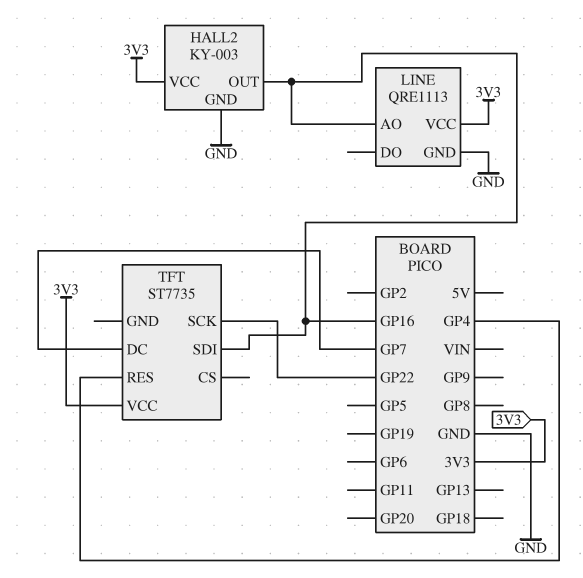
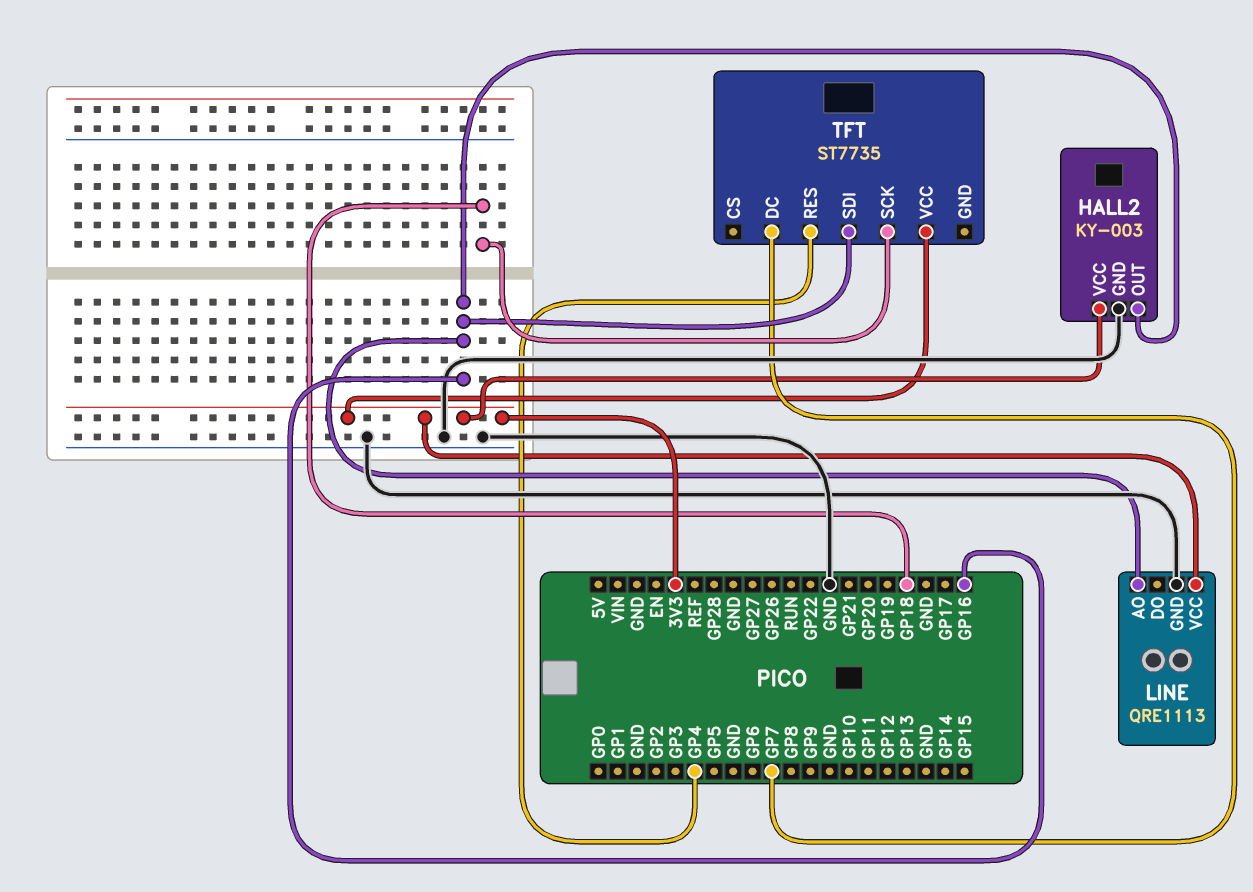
TFT pin SCK: GP22 -> GP18

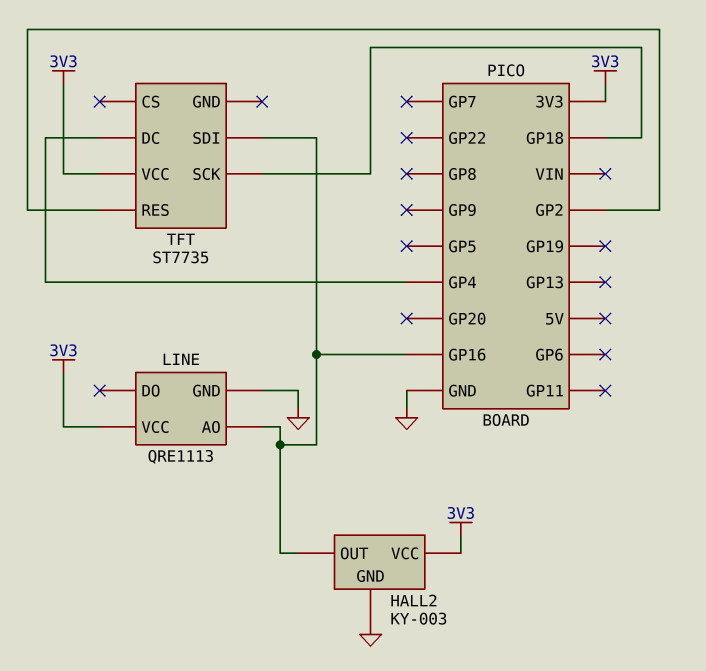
TFT pin DC: GP7 -> GP4
TFT pin RES: GP4 -> GP2

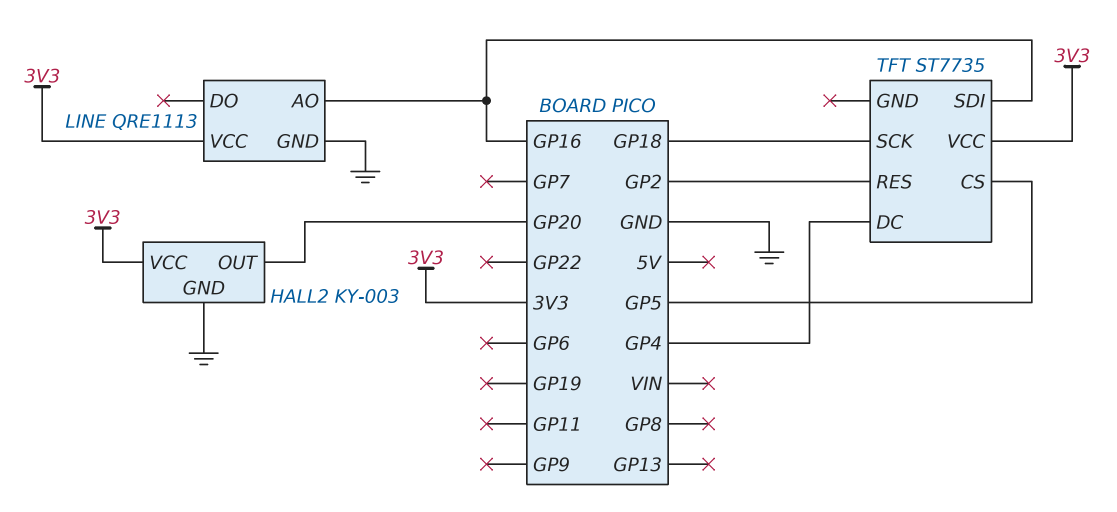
HALL2 pin OUT: GP16 -> GP20
TFT pin CS: none -> GP5

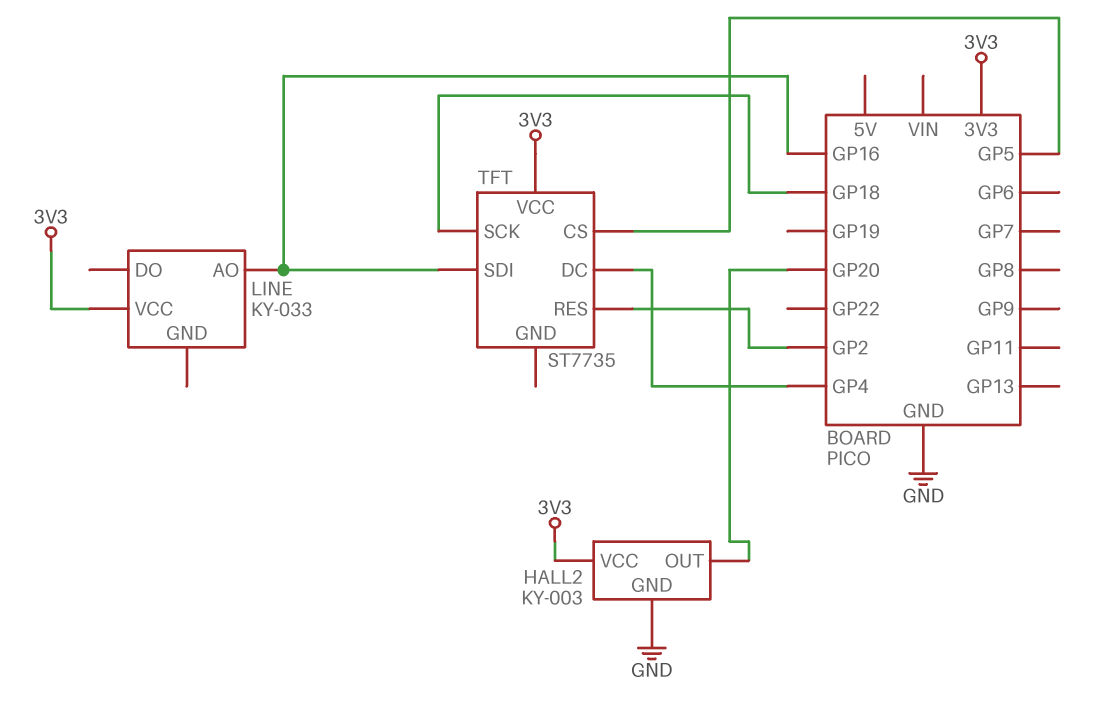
LINE: QRE1113 -> KY-033
LINE pin GND: GND -> none

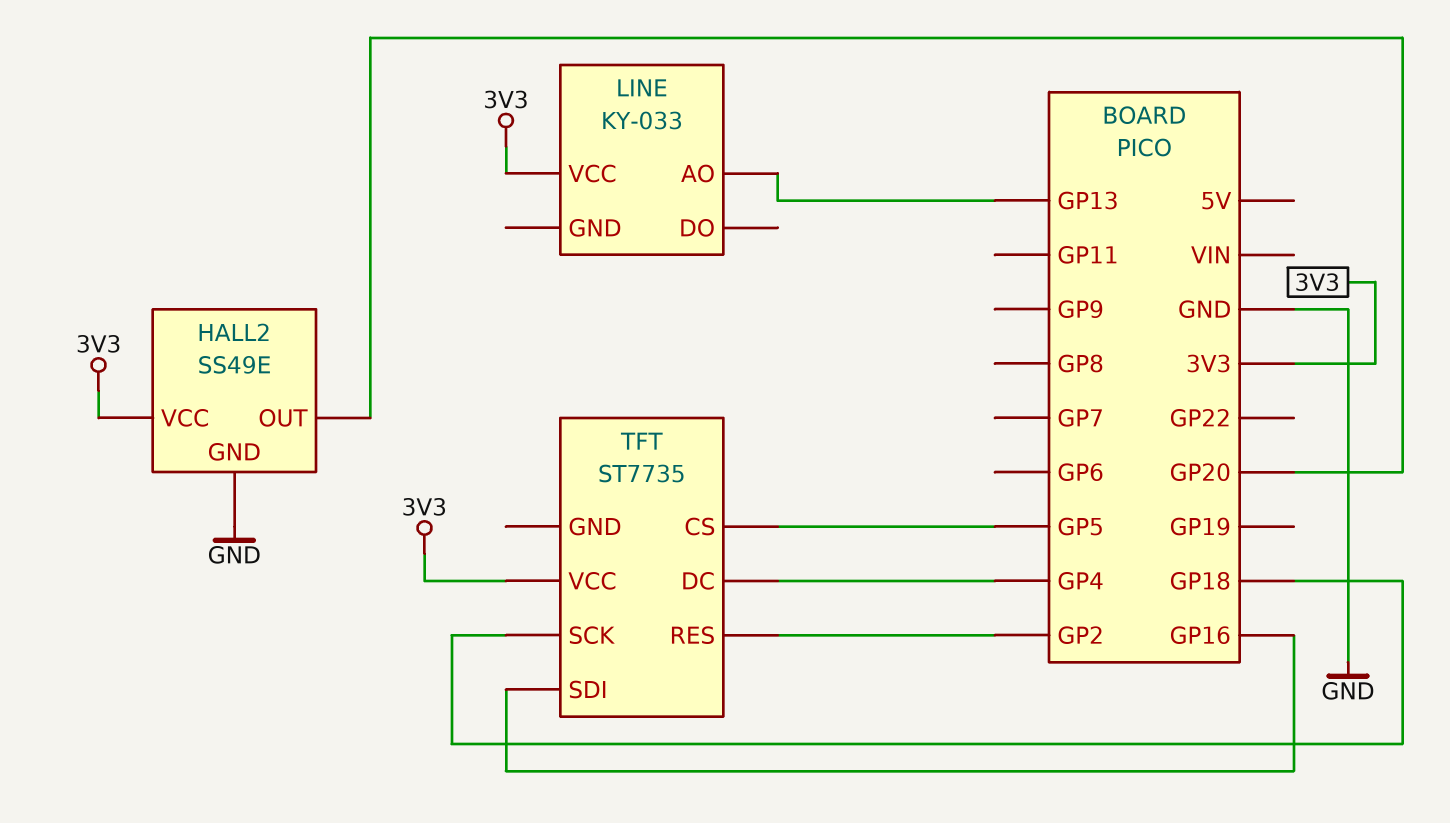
HALL2: KY-003 -> SS49E
LINE pin AO: GP16 -> GP13

